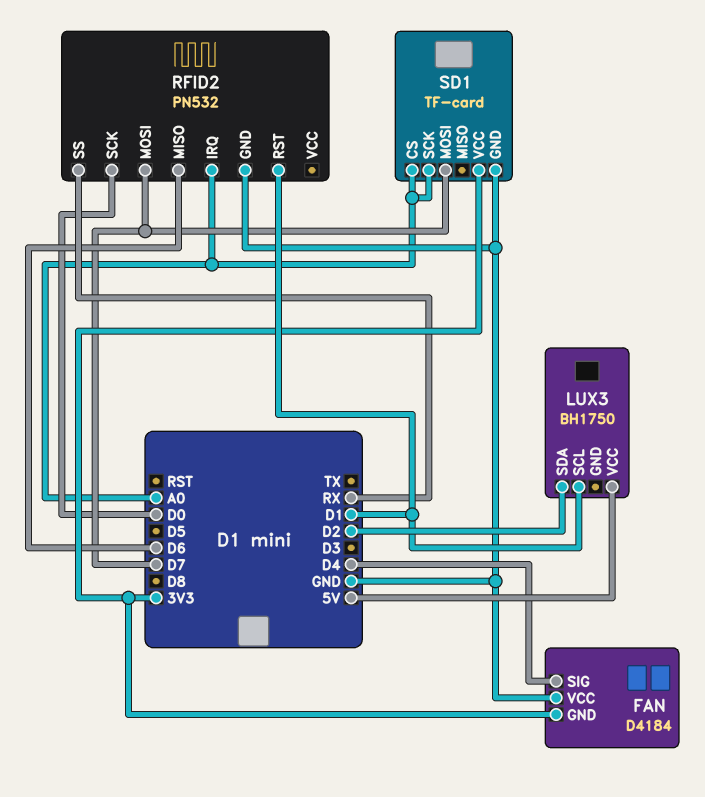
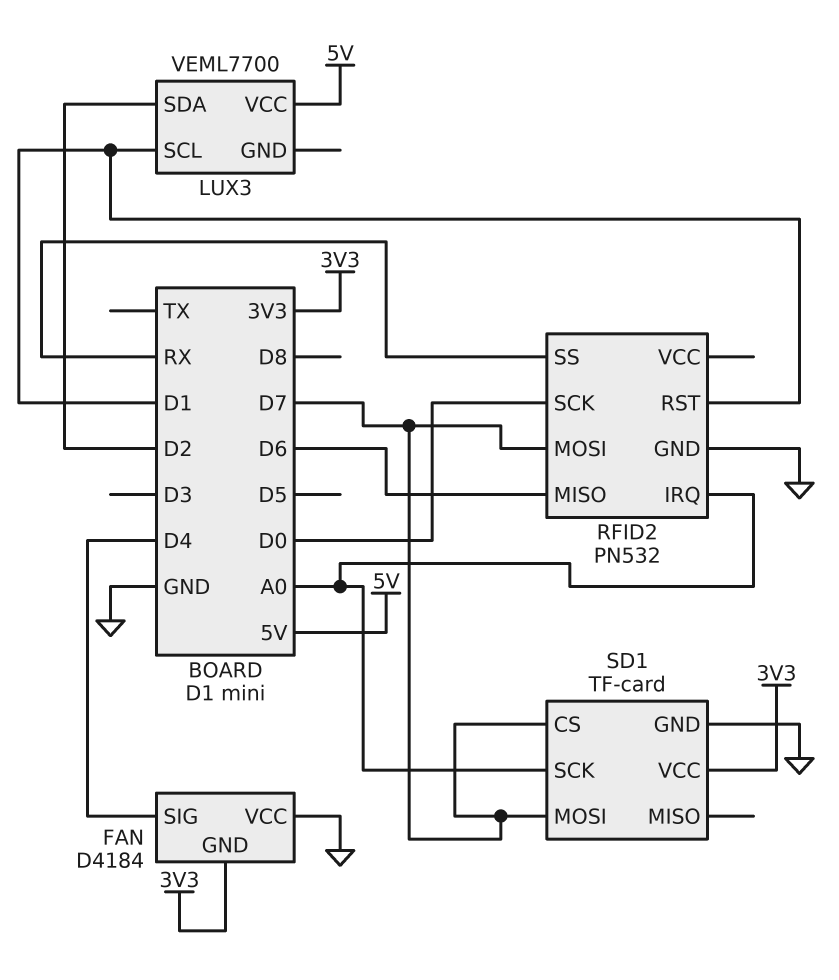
LUX3: BH1750 -> VEML7700
SD1 pin CS: A0 -> D7

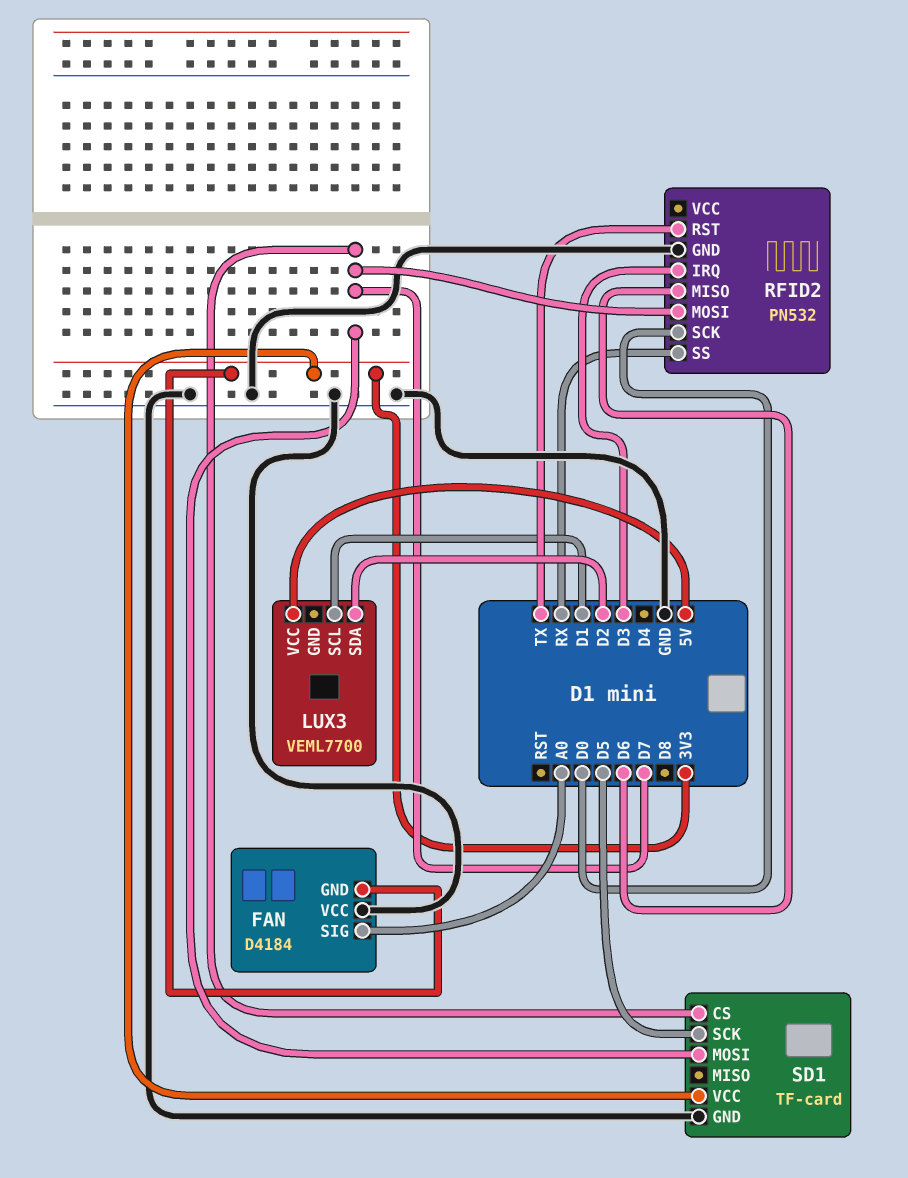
FAN pin SIG: D4 -> A0
RFID2 pin IRQ: A0 -> D3
RFID2 pin RST: D1 -> TX
SD1 pin SCK: A0 -> D5

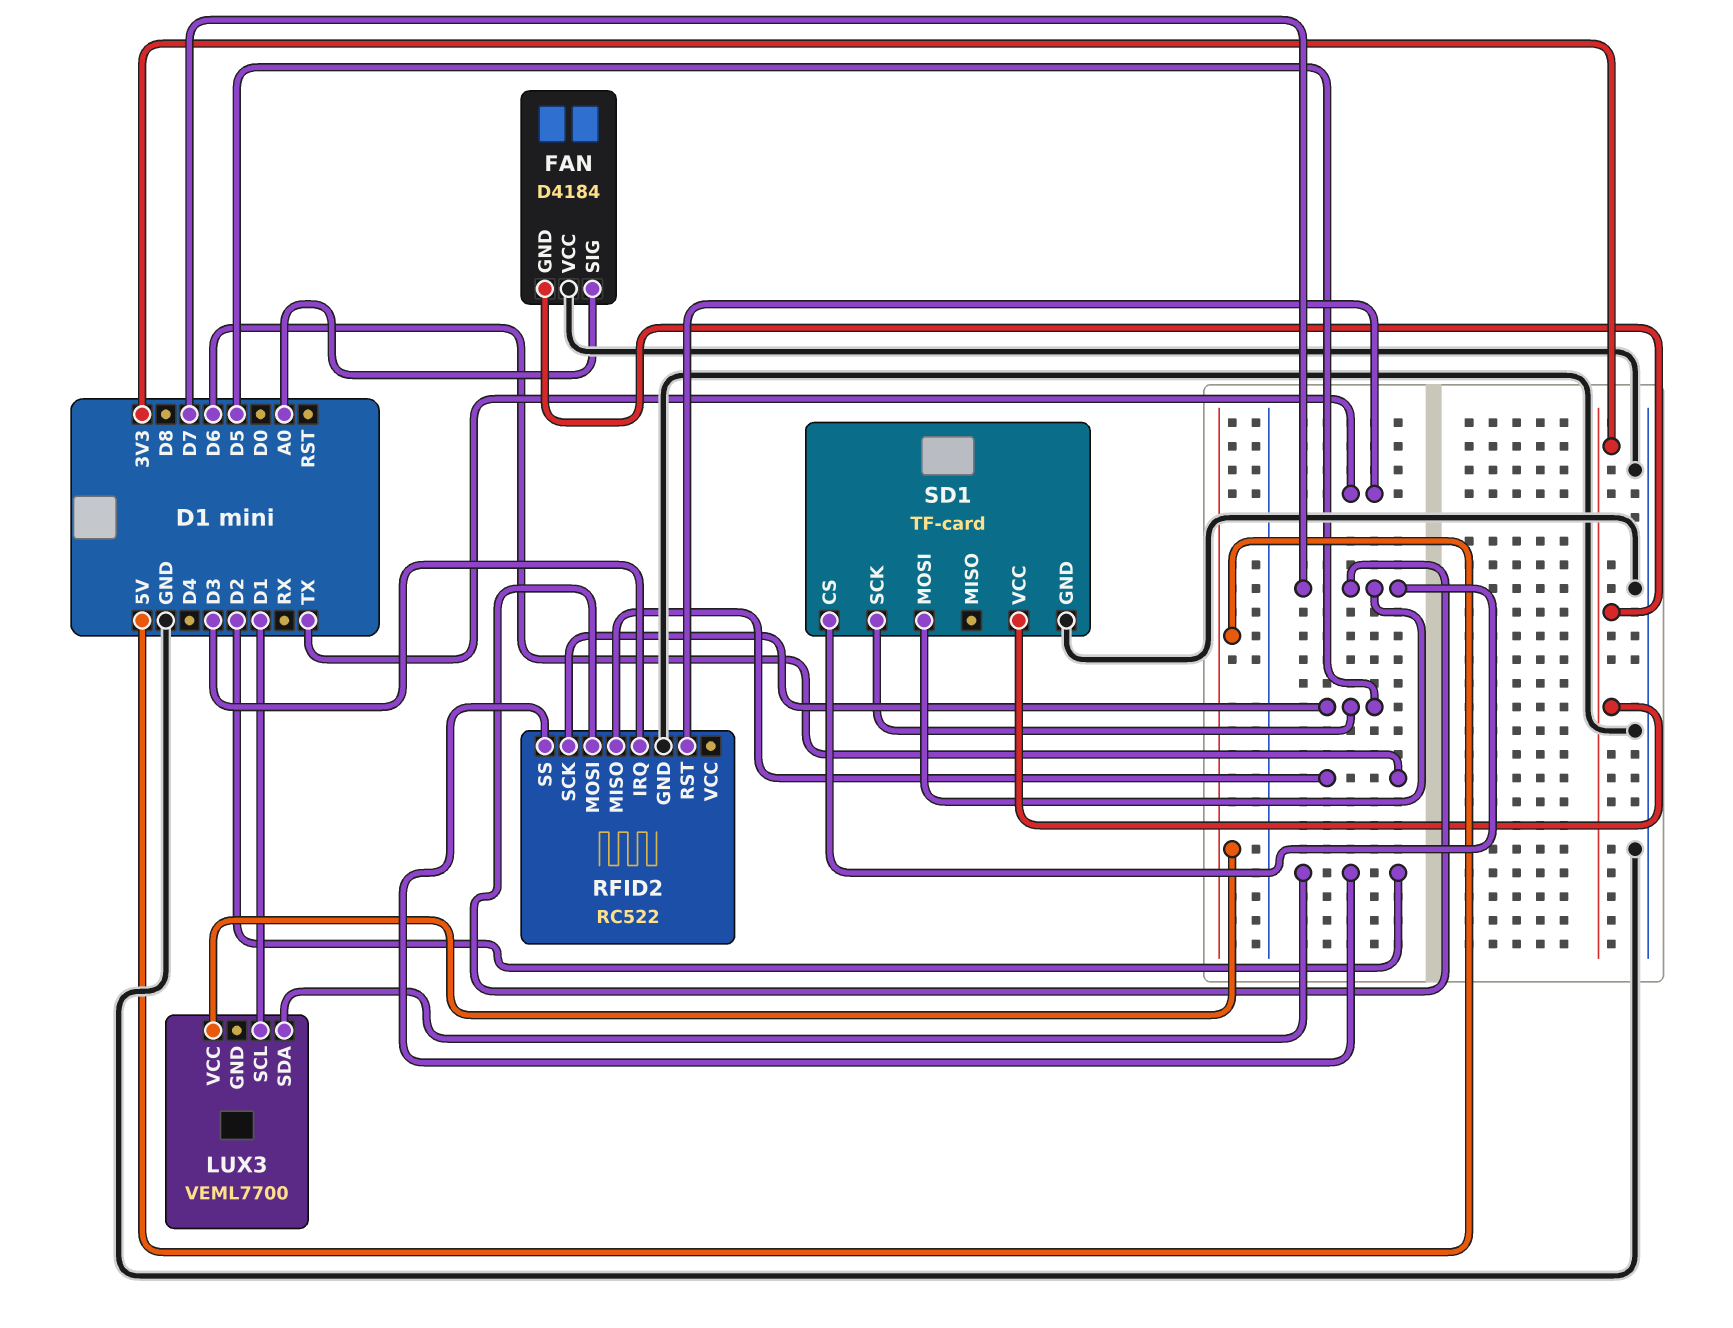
RFID2: PN532 -> RC522
RFID2 pin SCK: D0 -> D5
RFID2 pin SS: RX -> D2

